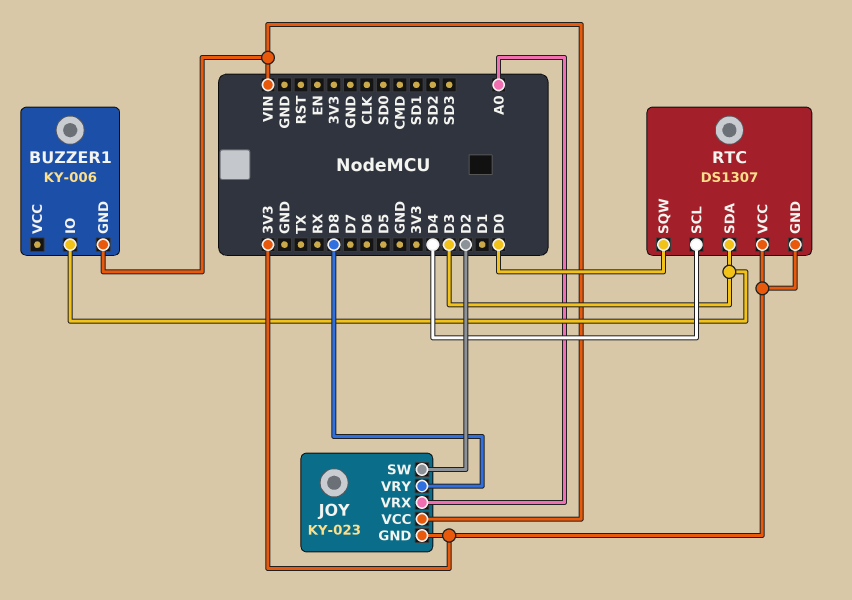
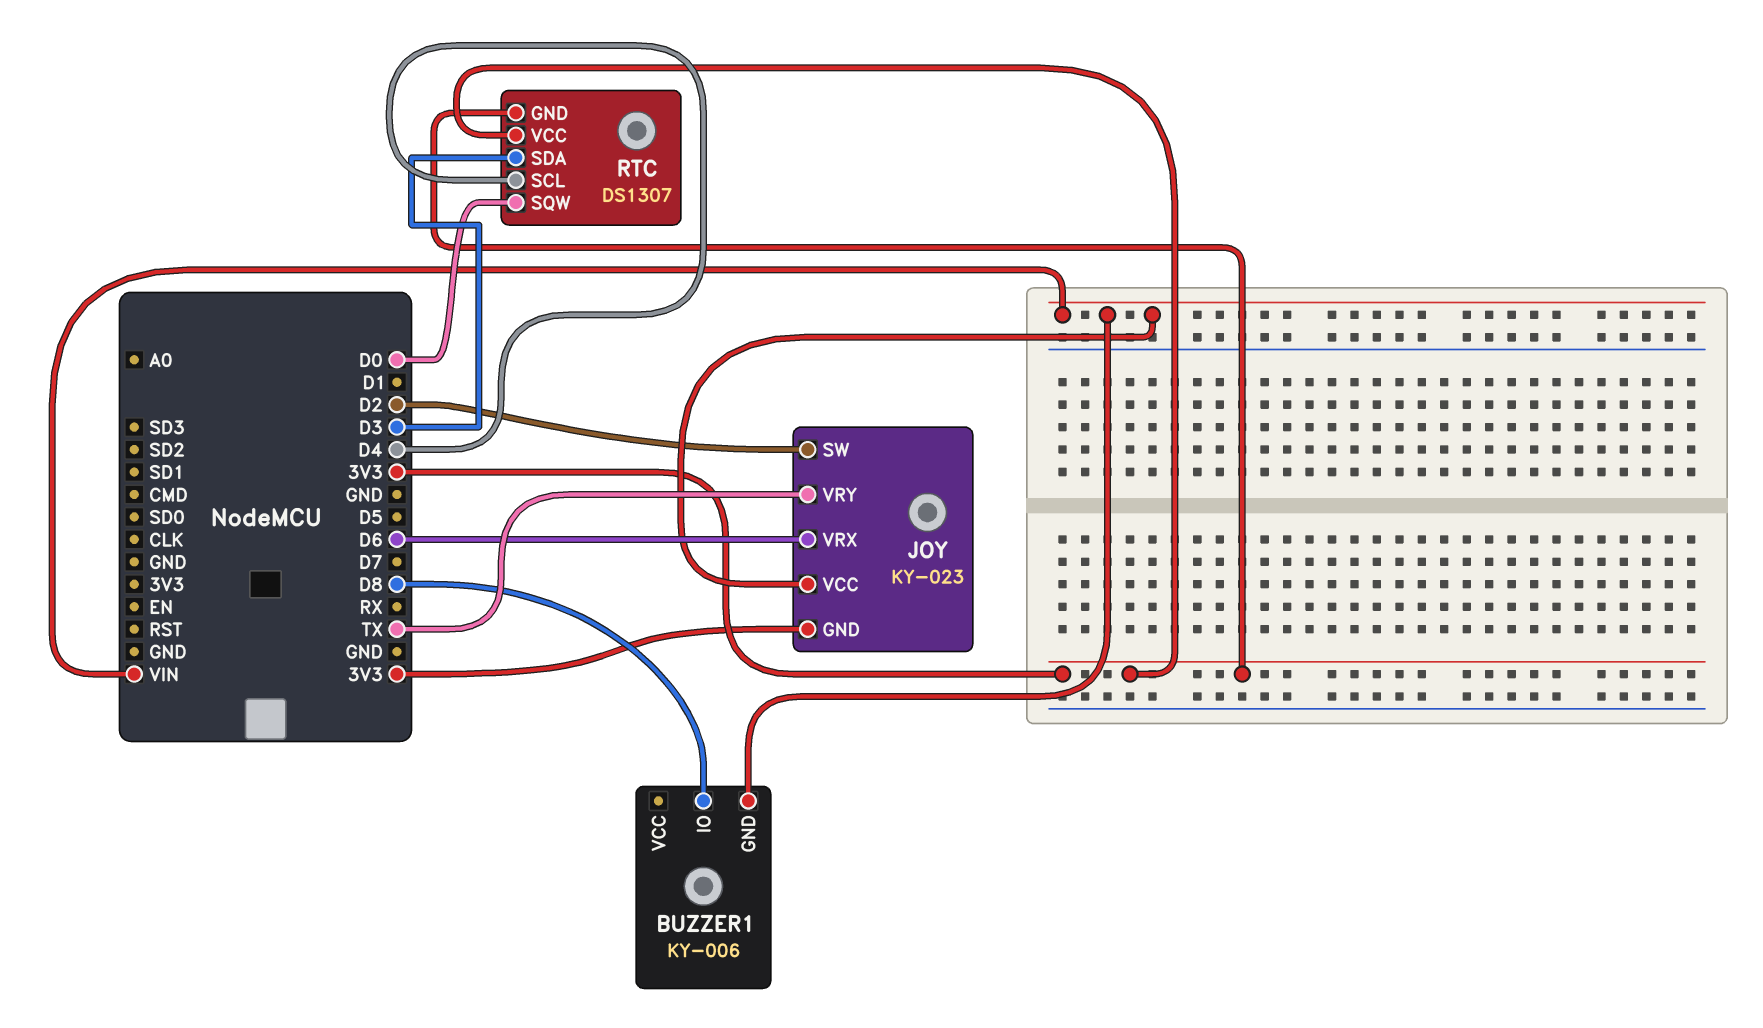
BUZZER1 pin IO: D3 -> D8
JOY pin VRX: A0 -> D6
JOY pin VRY: D8 -> TX

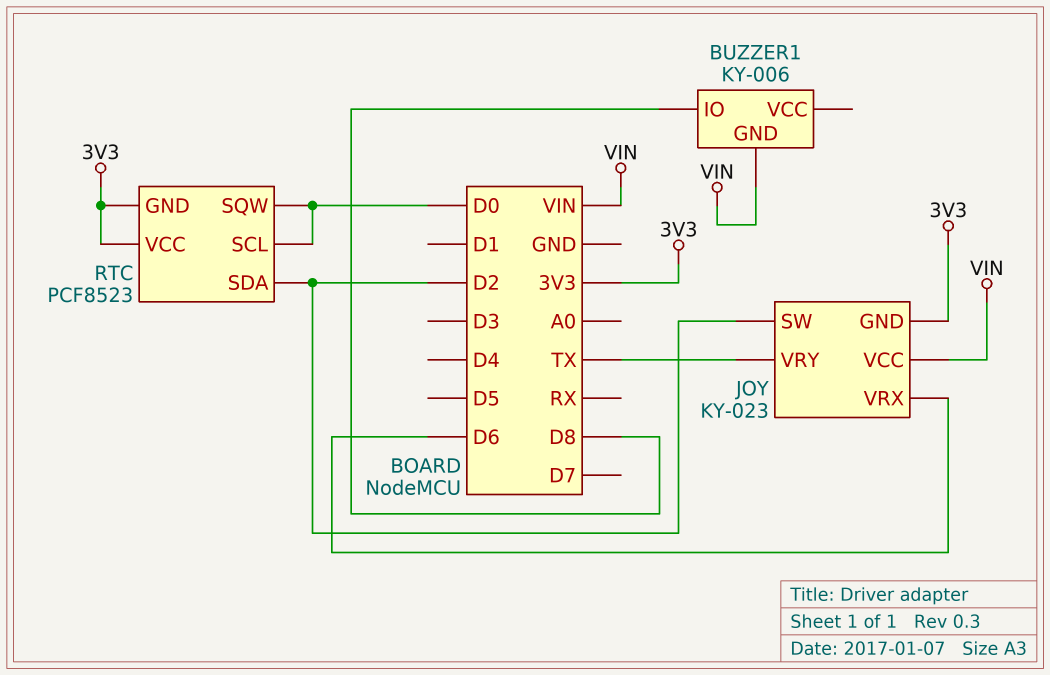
RTC: DS1307 -> PCF8523
RTC pin SCL: D4 -> D0
RTC pin SDA: D3 -> D2

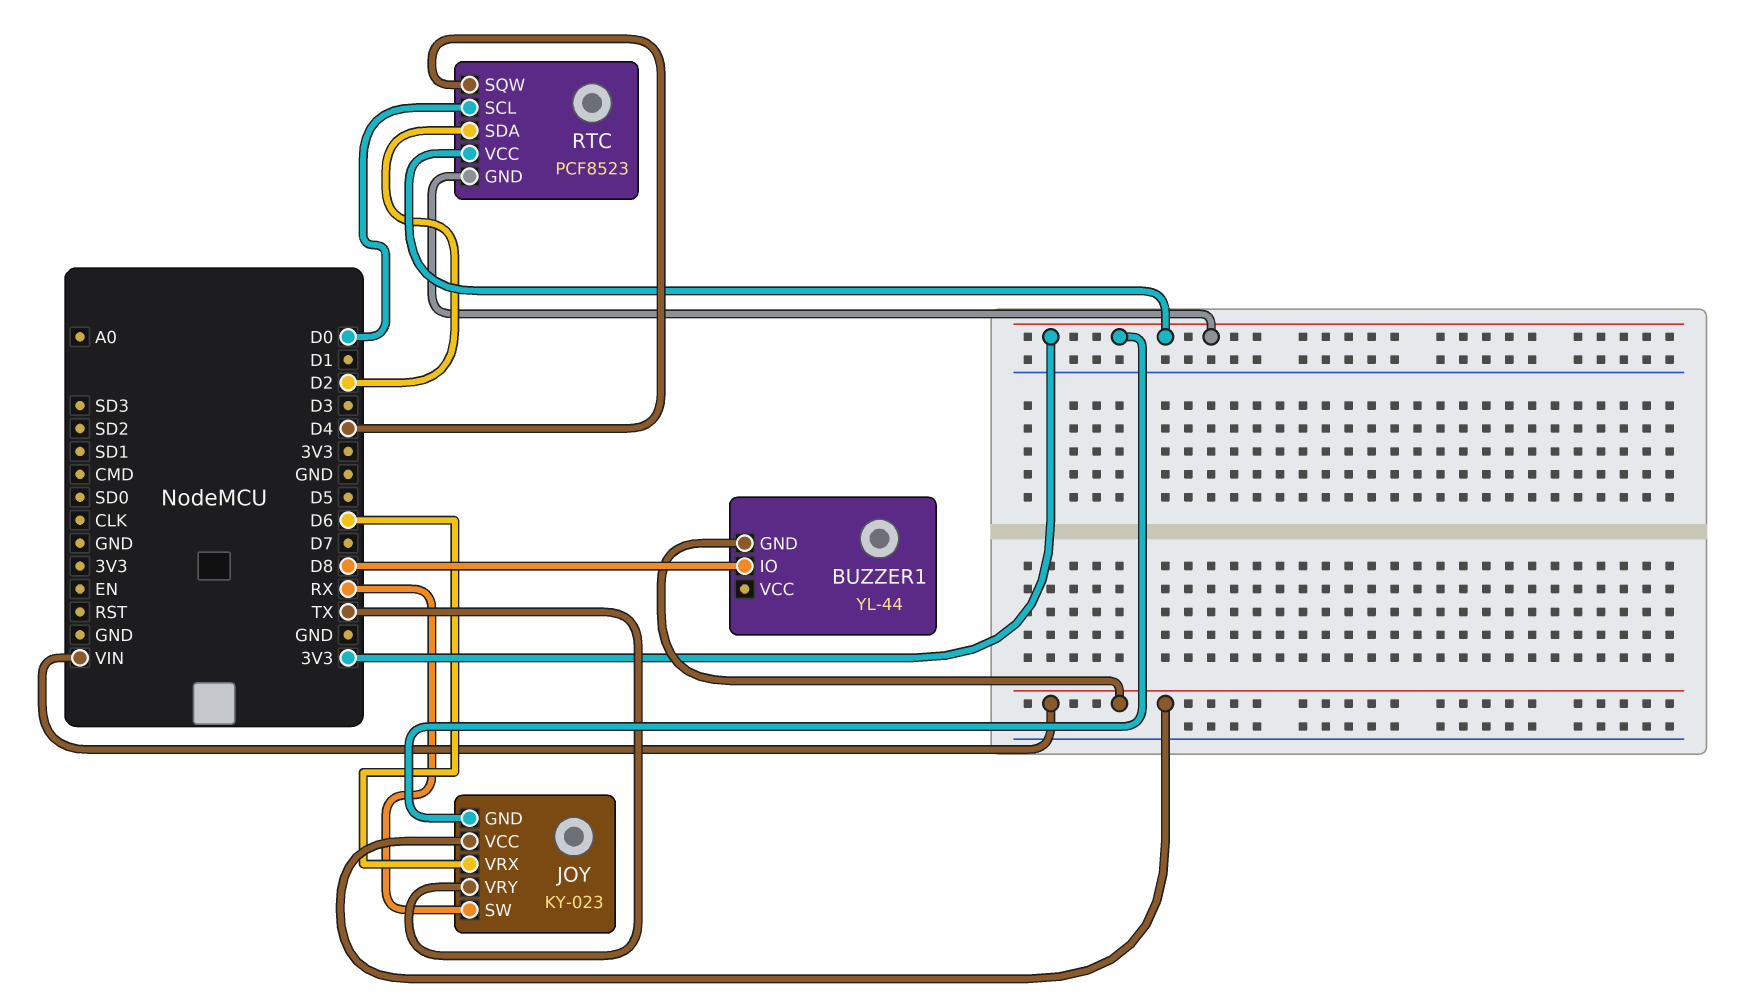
BUZZER1: KY-006 -> YL-44
JOY pin SW: D2 -> RX
RTC pin SQW: D0 -> D4

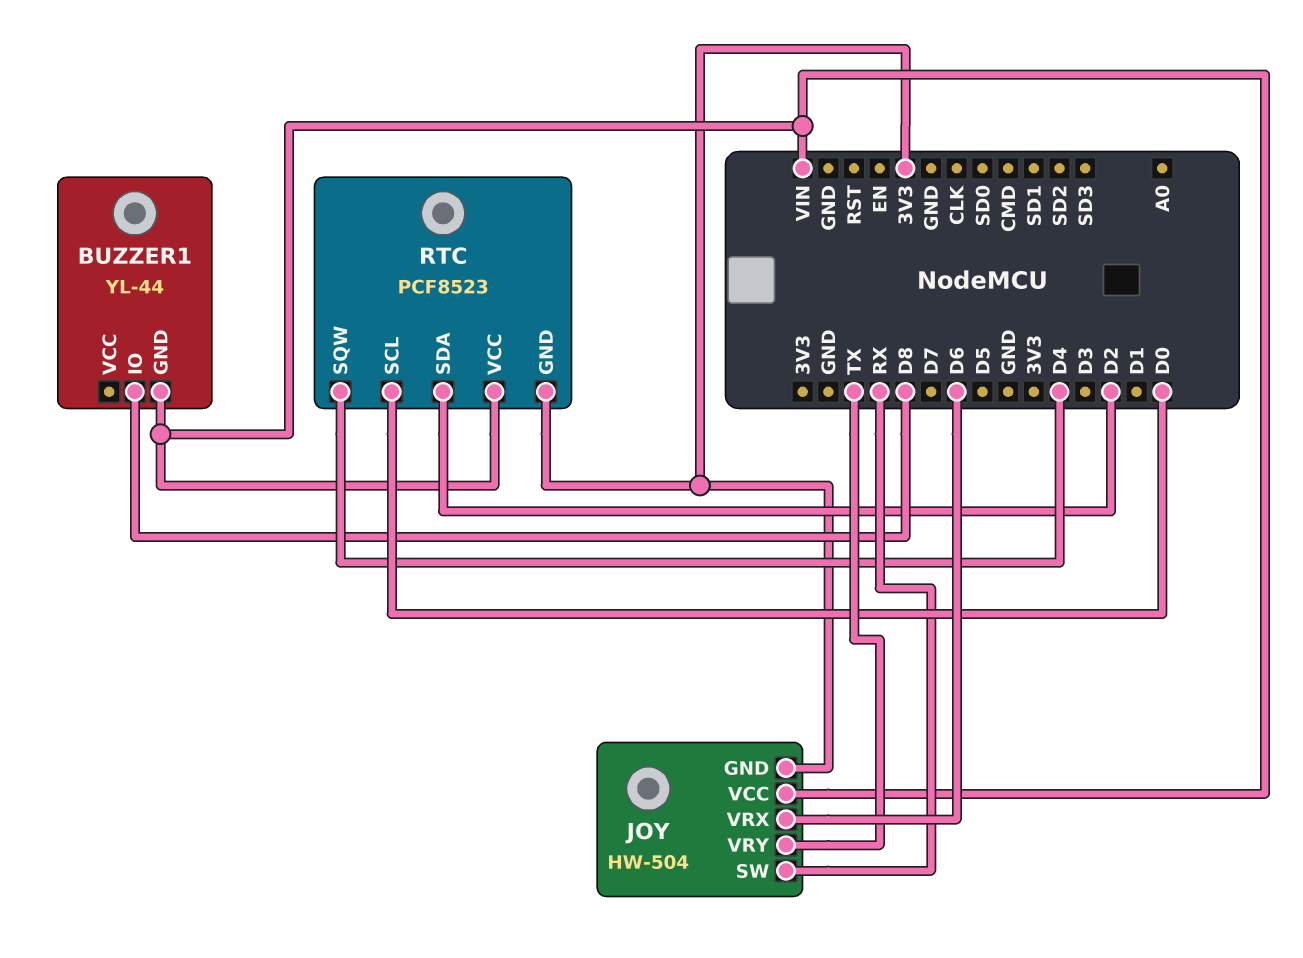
JOY: KY-023 -> HW-504
RTC pin VCC: 3V3 -> VIN

